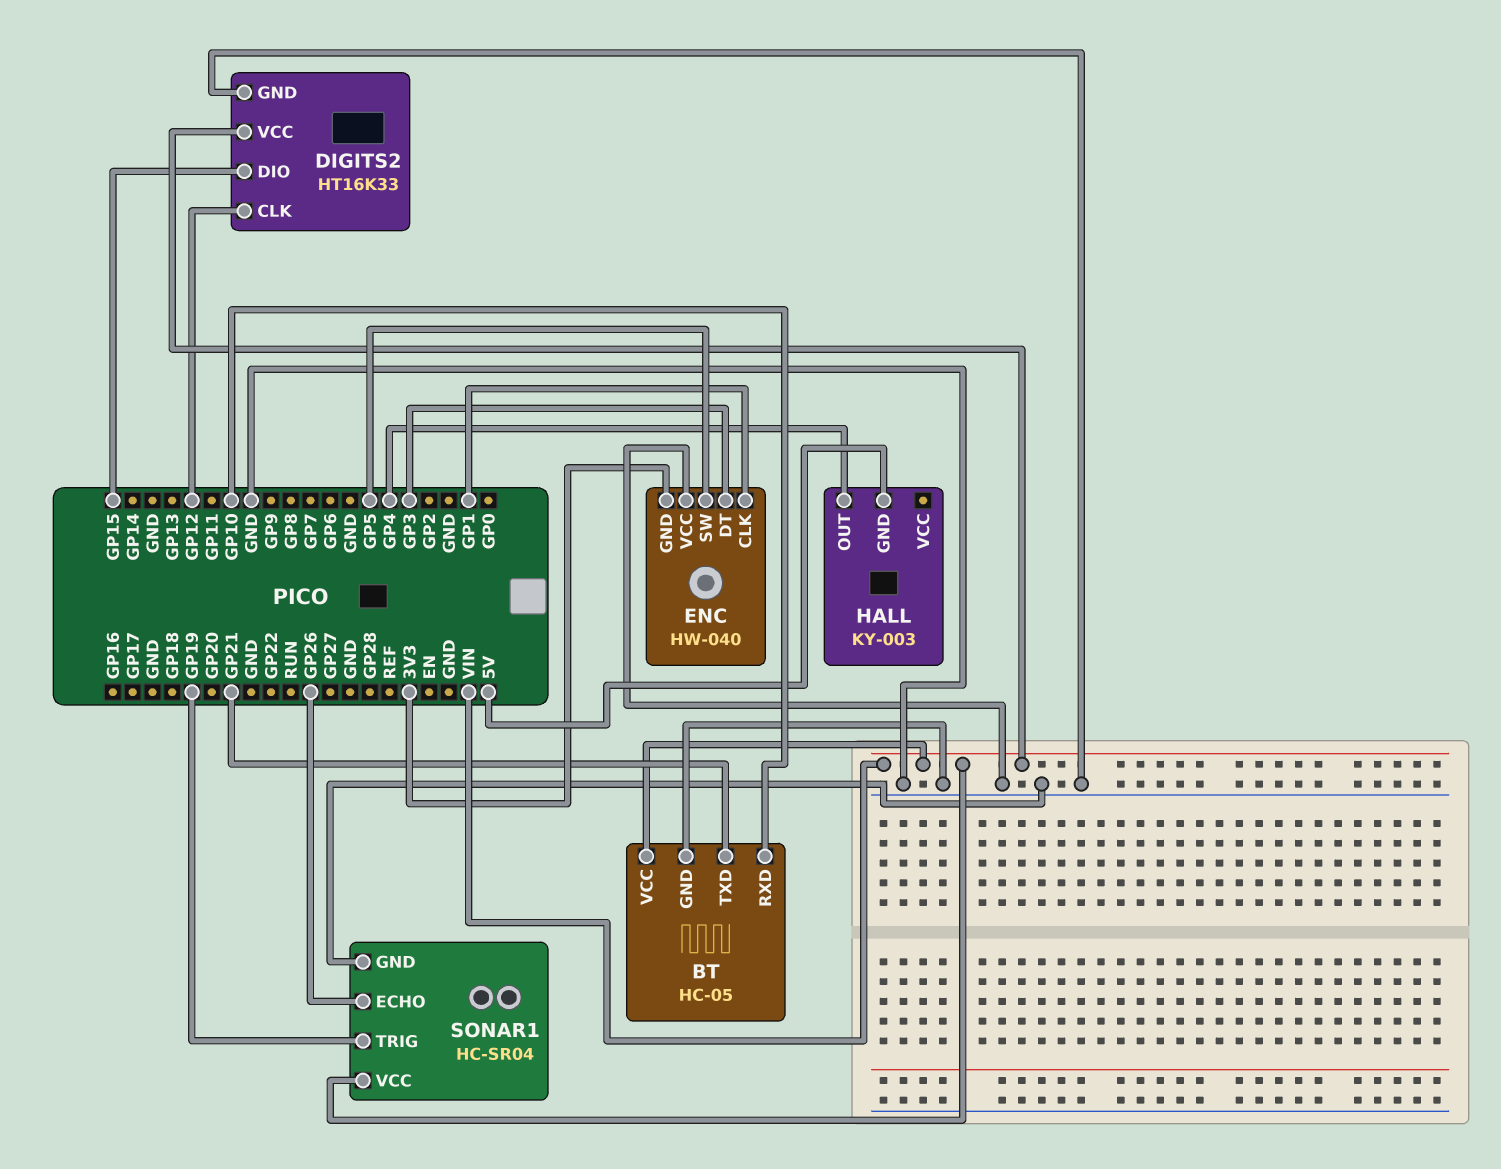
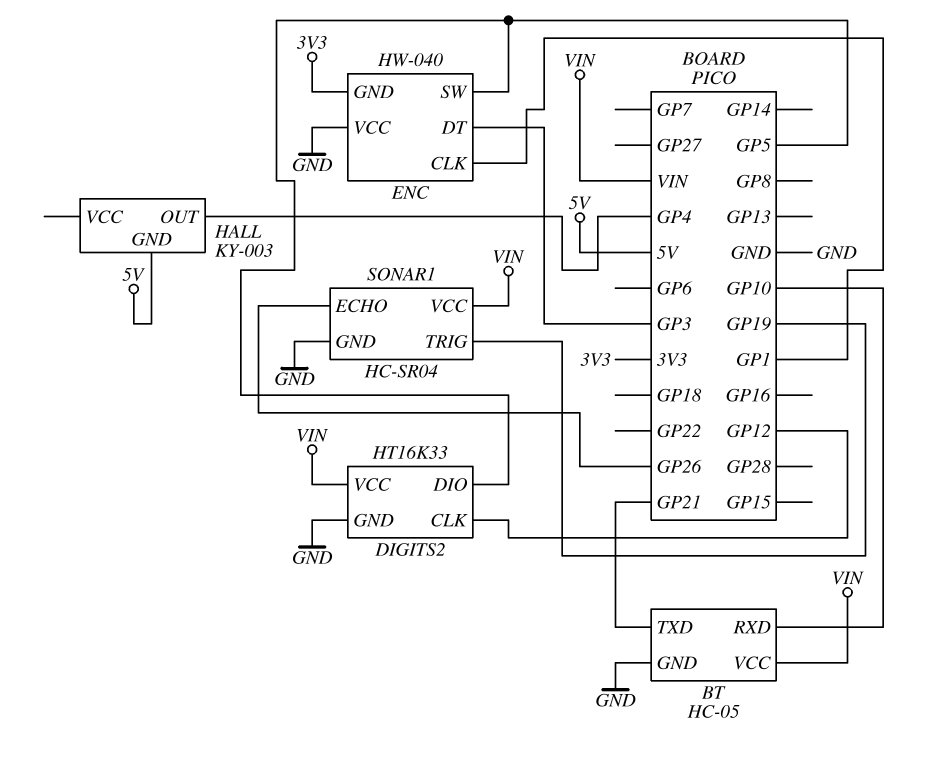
DIGITS2 pin DIO: GP15 -> GP5

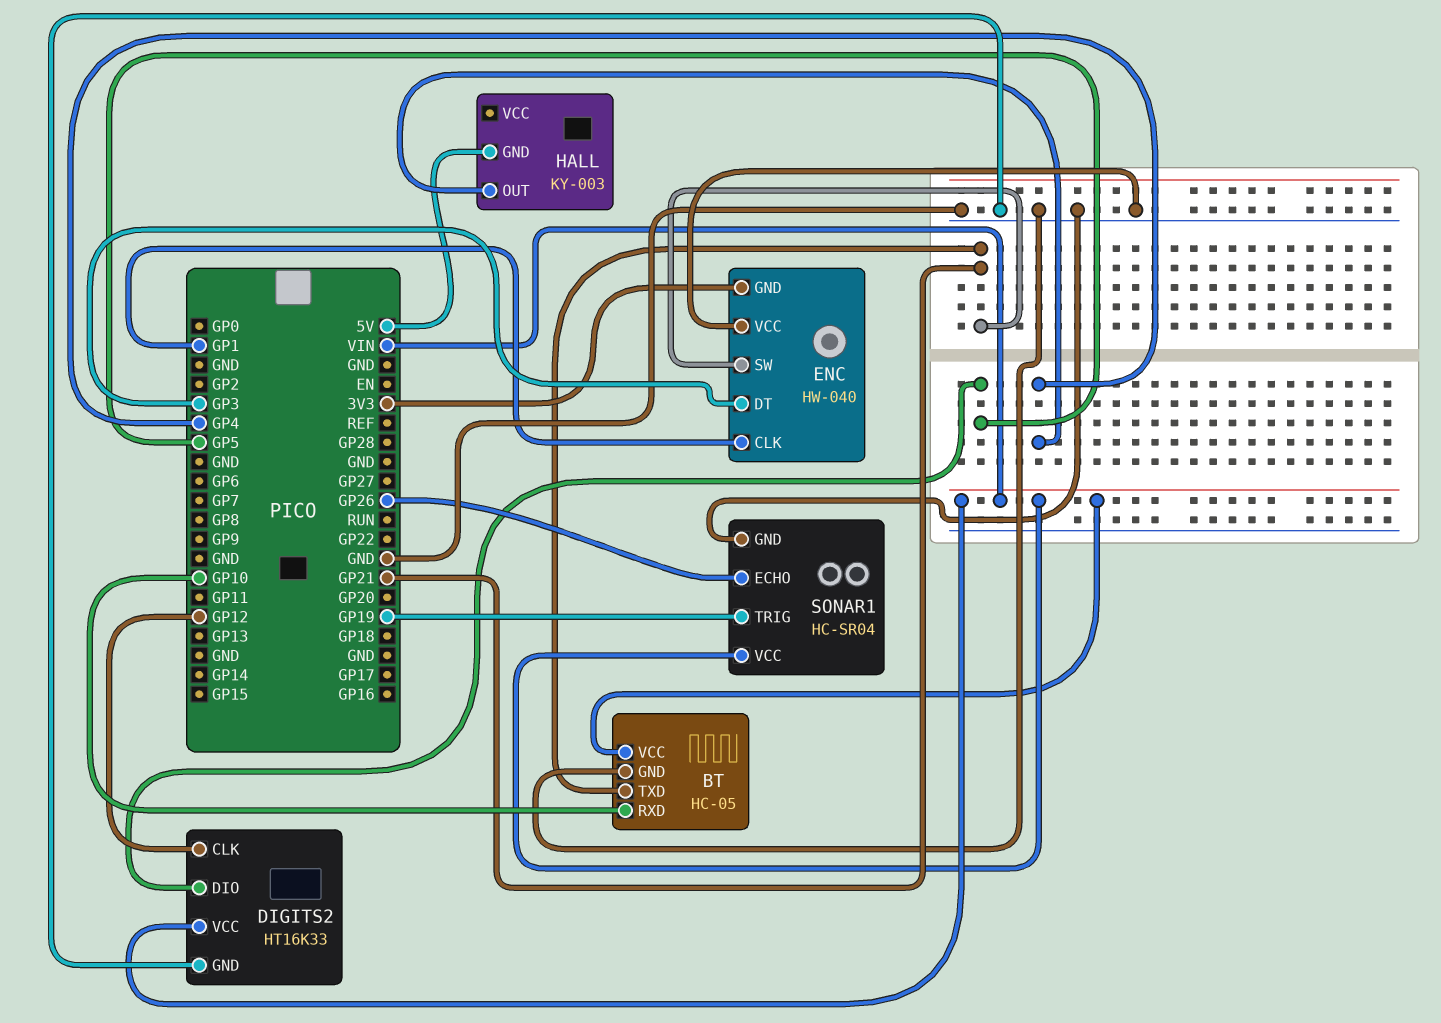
ENC pin SW: GP5 -> GP21

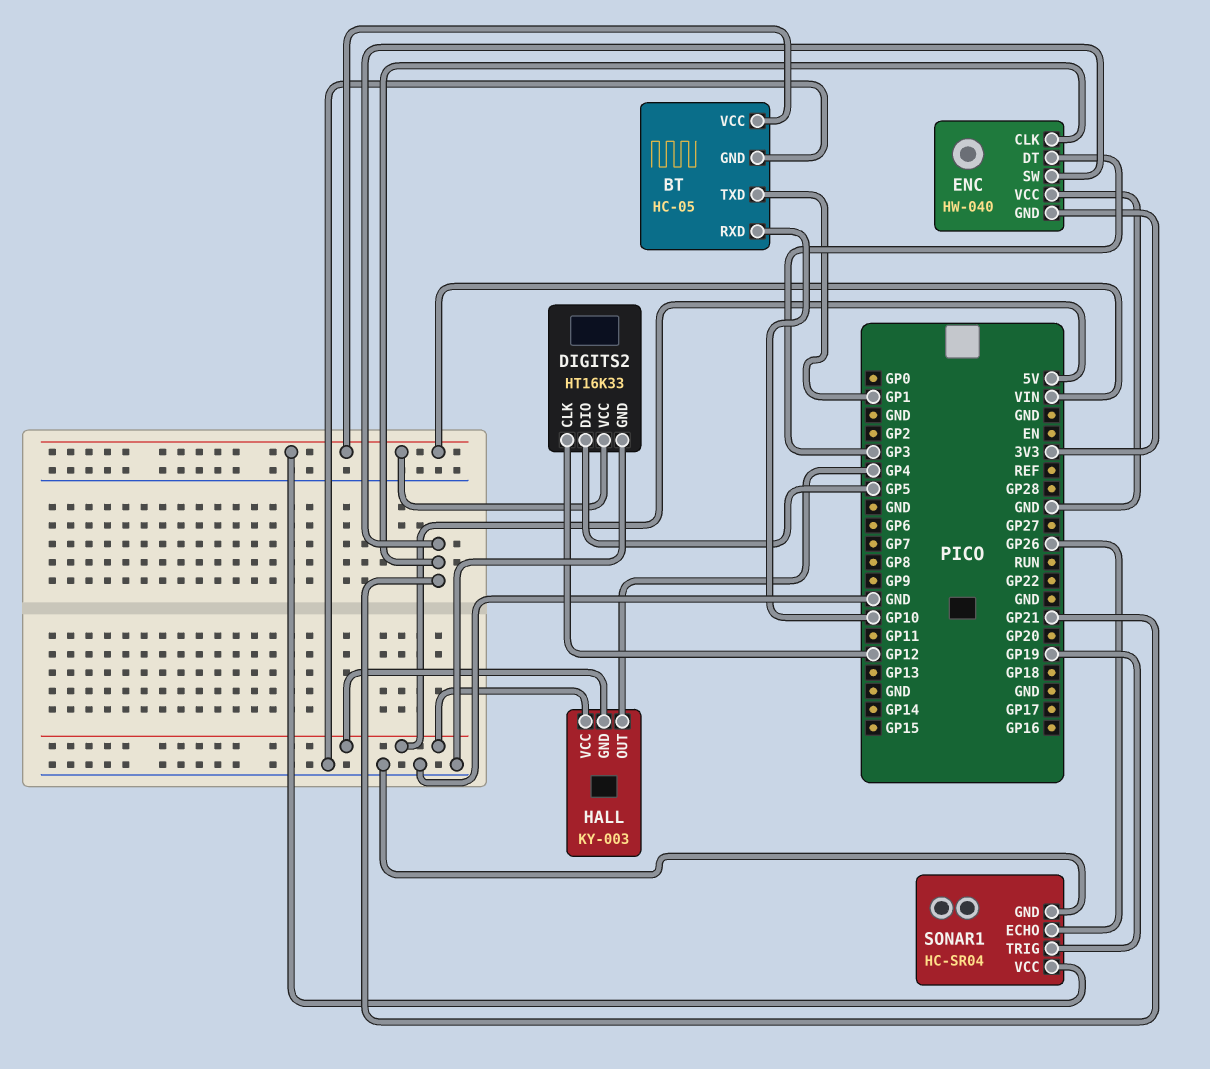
BT pin TXD: GP21 -> GP1
ENC pin CLK: GP1 -> GP21
HALL pin VCC: none -> 5V

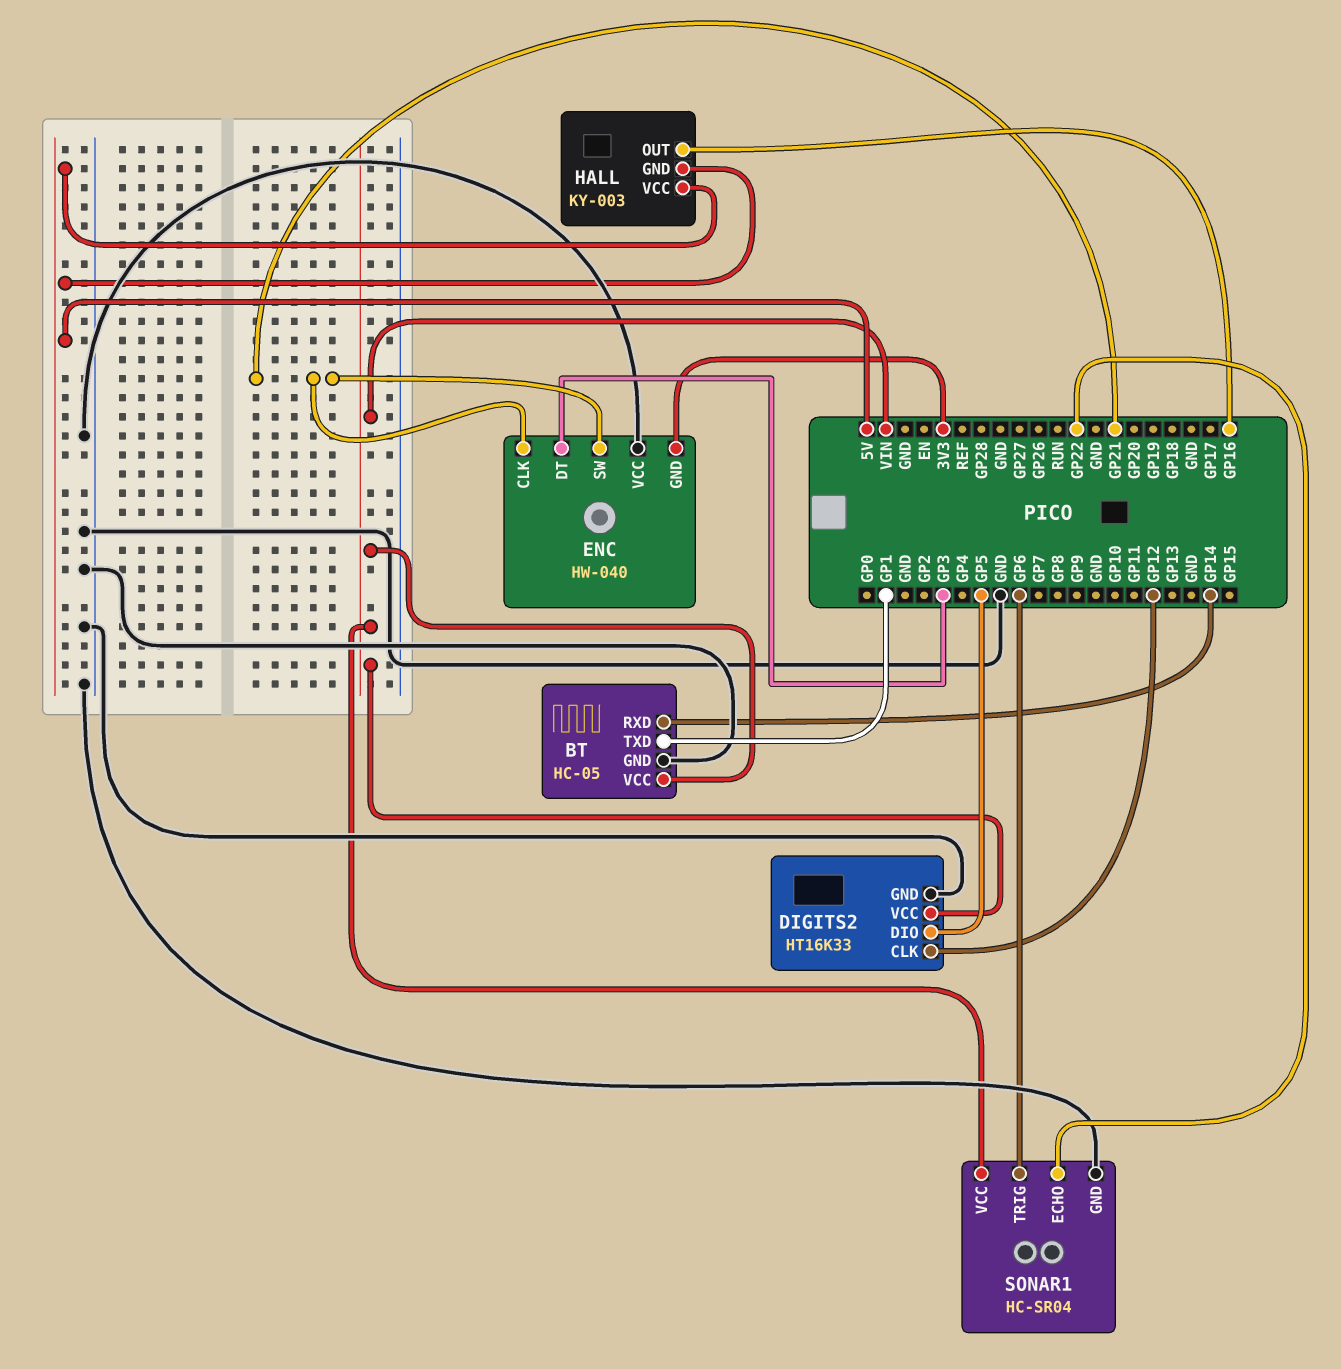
BT pin RXD: GP10 -> GP14
HALL pin OUT: GP4 -> GP16
SONAR1 pin ECHO: GP26 -> GP22
SONAR1 pin TRIG: GP19 -> GP6

